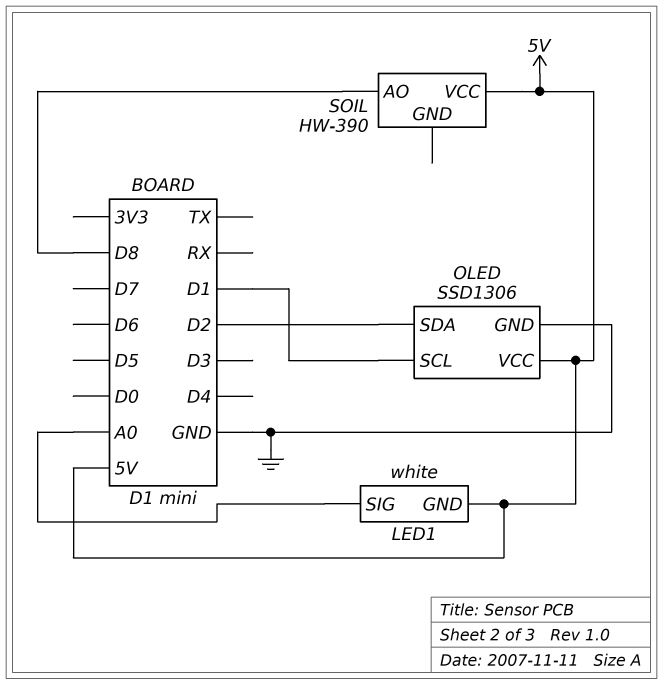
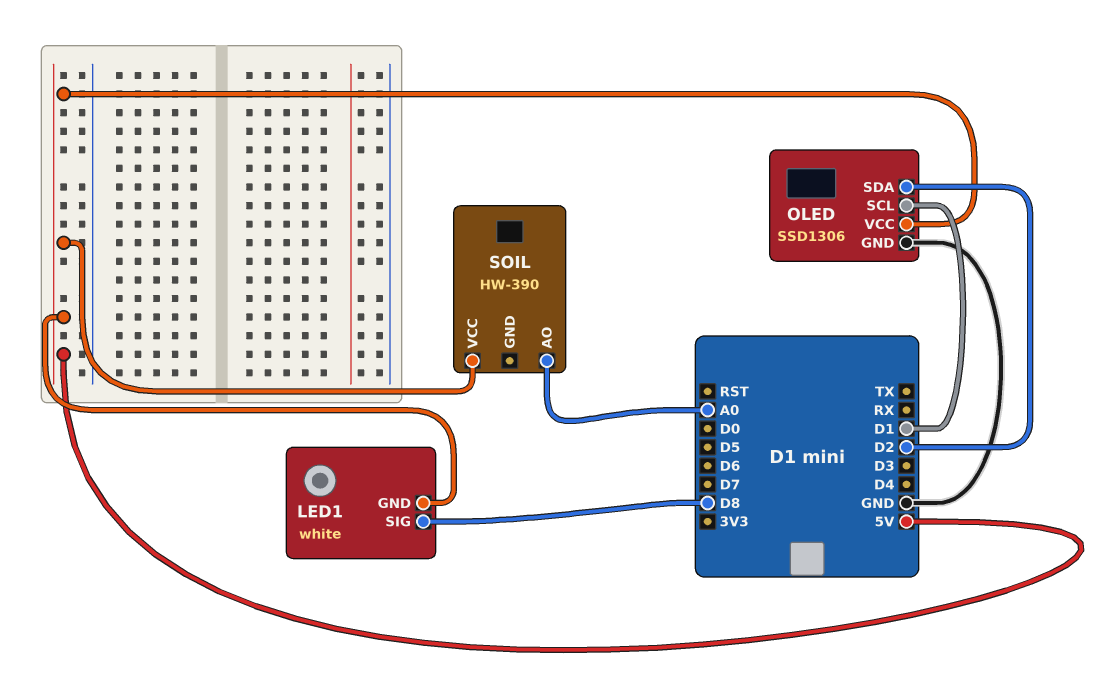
LED1 pin SIG: A0 -> D8
SOIL pin AO: D8 -> A0

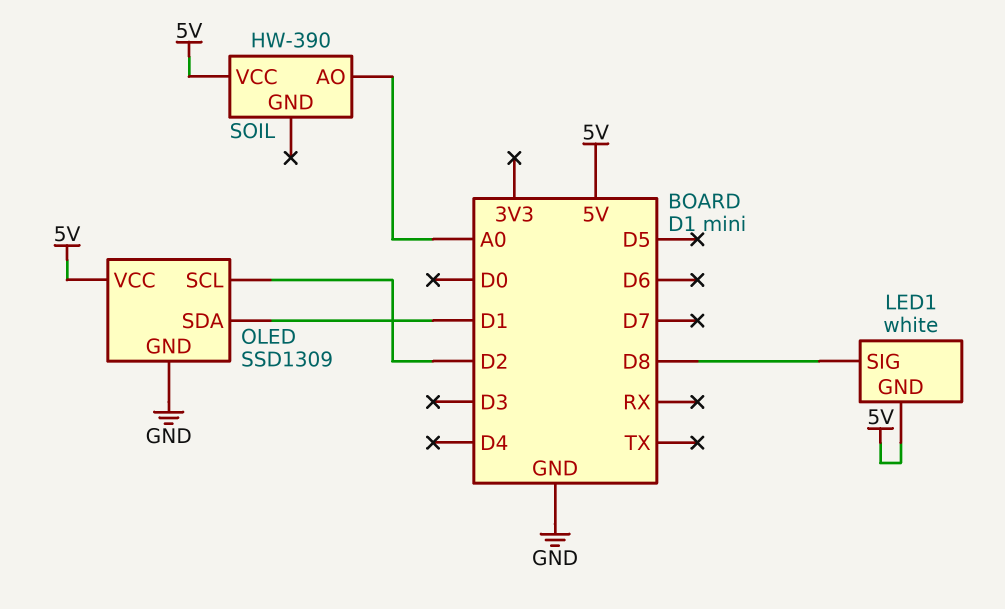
OLED: SSD1306 -> SSD1309
OLED pin SCL: D1 -> D2
OLED pin SDA: D2 -> D1

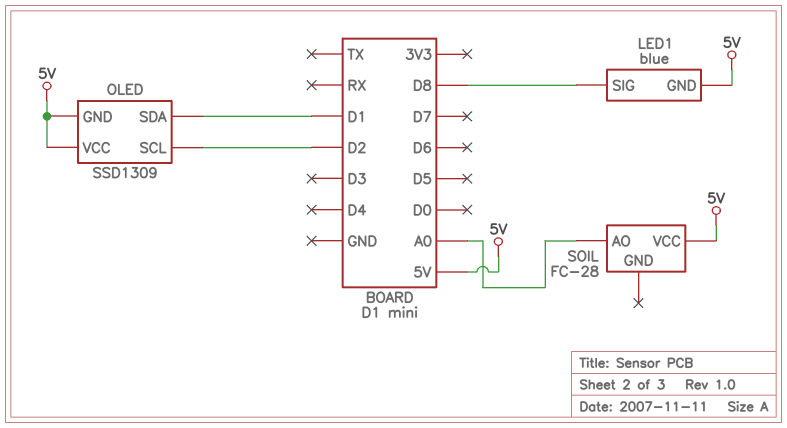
LED1: white -> blue
OLED pin GND: GND -> 5V
SOIL: HW-390 -> FC-28

